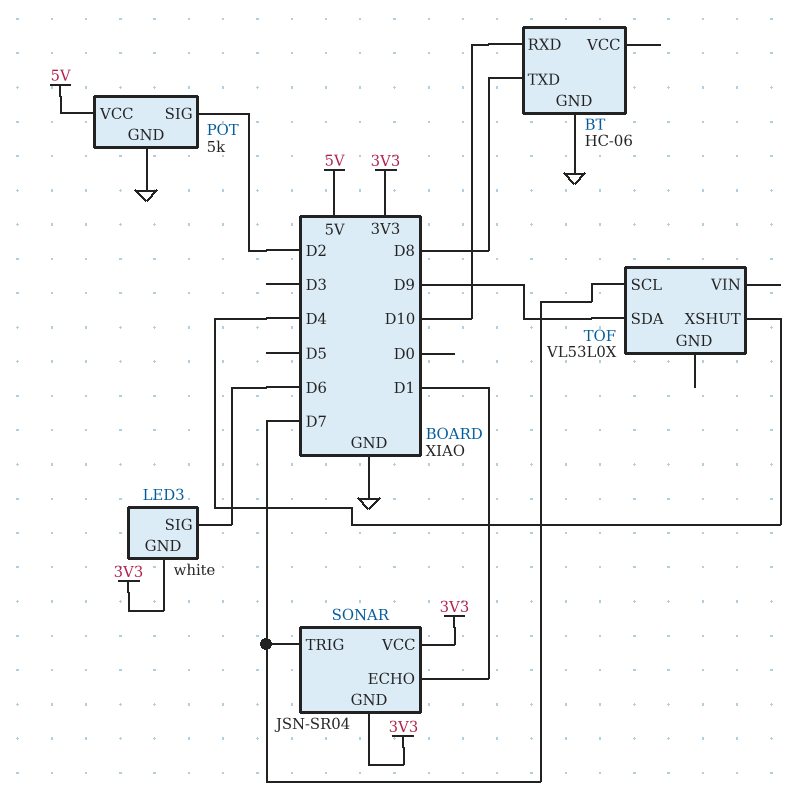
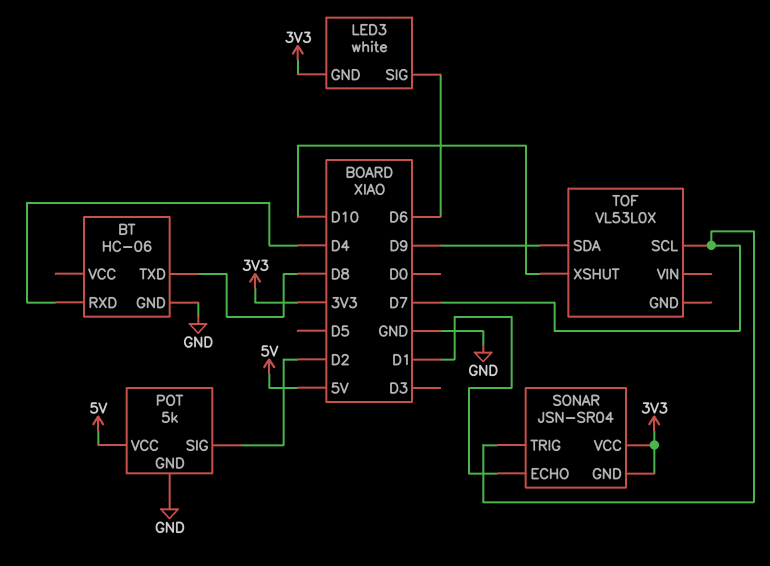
BT pin RXD: D10 -> D4
TOF pin XSHUT: D4 -> D10

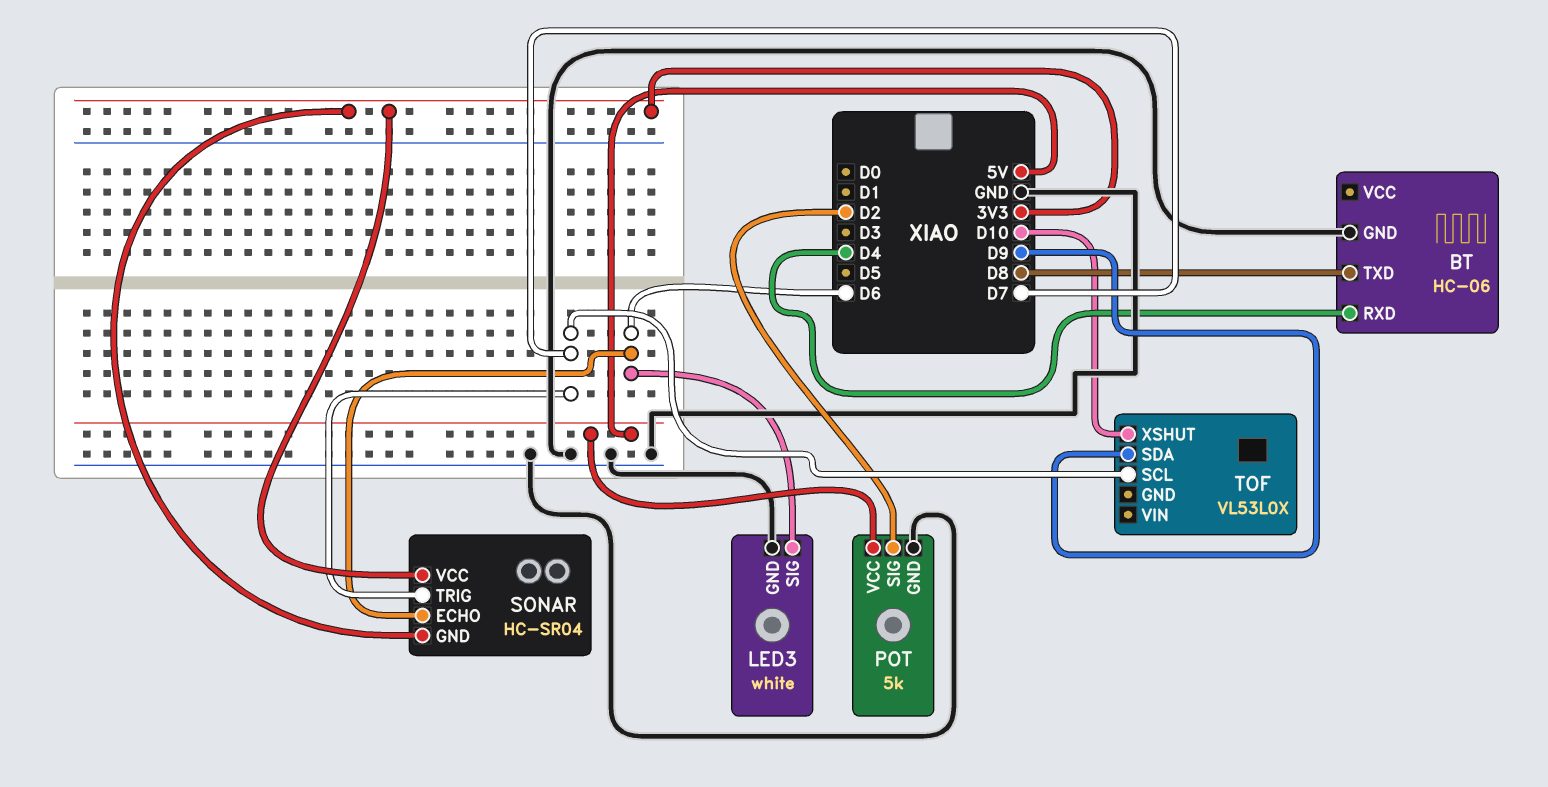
LED3 pin GND: 3V3 -> GND
SONAR: JSN-SR04 -> HC-SR04
SONAR pin ECHO: D1 -> D6

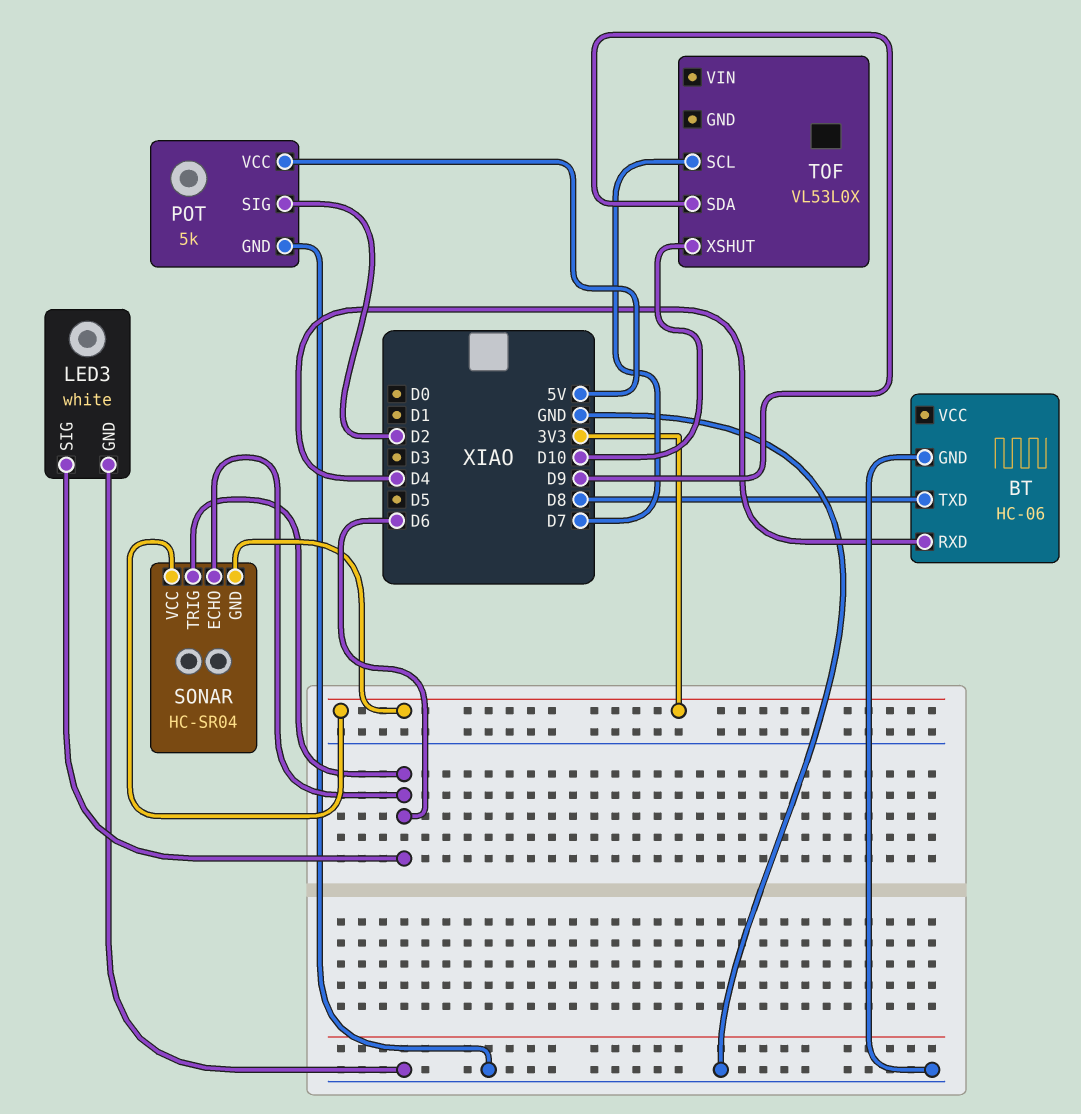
SONAR pin TRIG: D7 -> D6

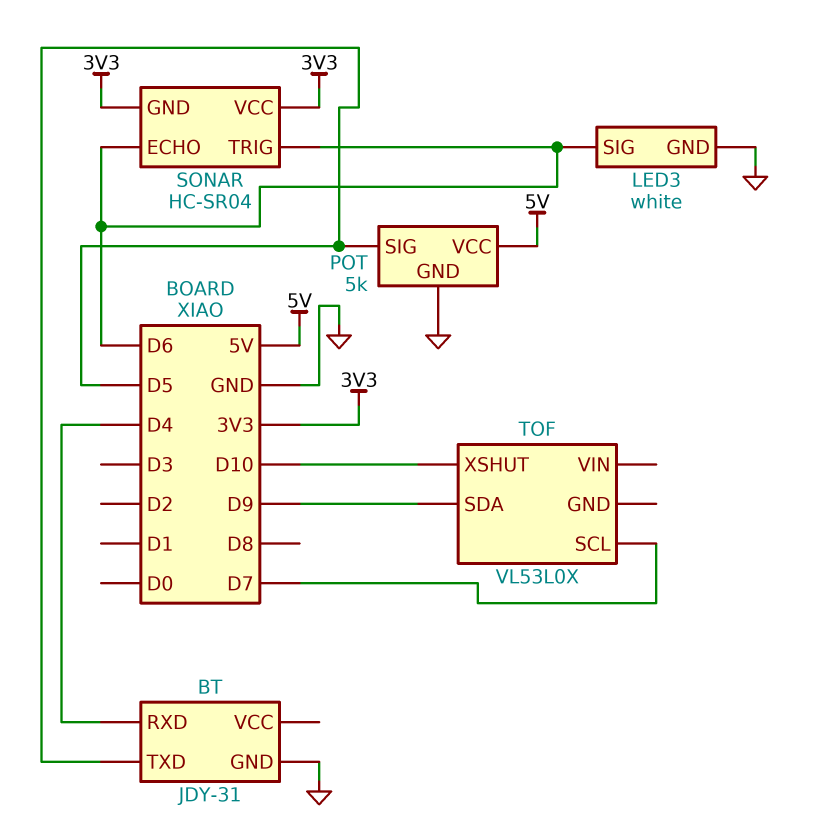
BT: HC-06 -> JDY-31
BT pin TXD: D8 -> D5
POT pin SIG: D2 -> D5

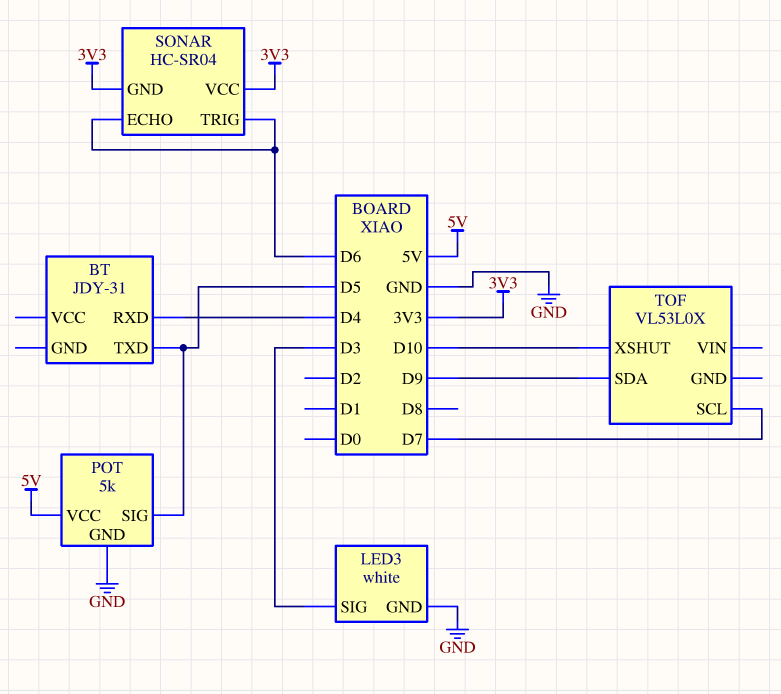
BT pin GND: GND -> none
LED3 pin SIG: D6 -> D3

